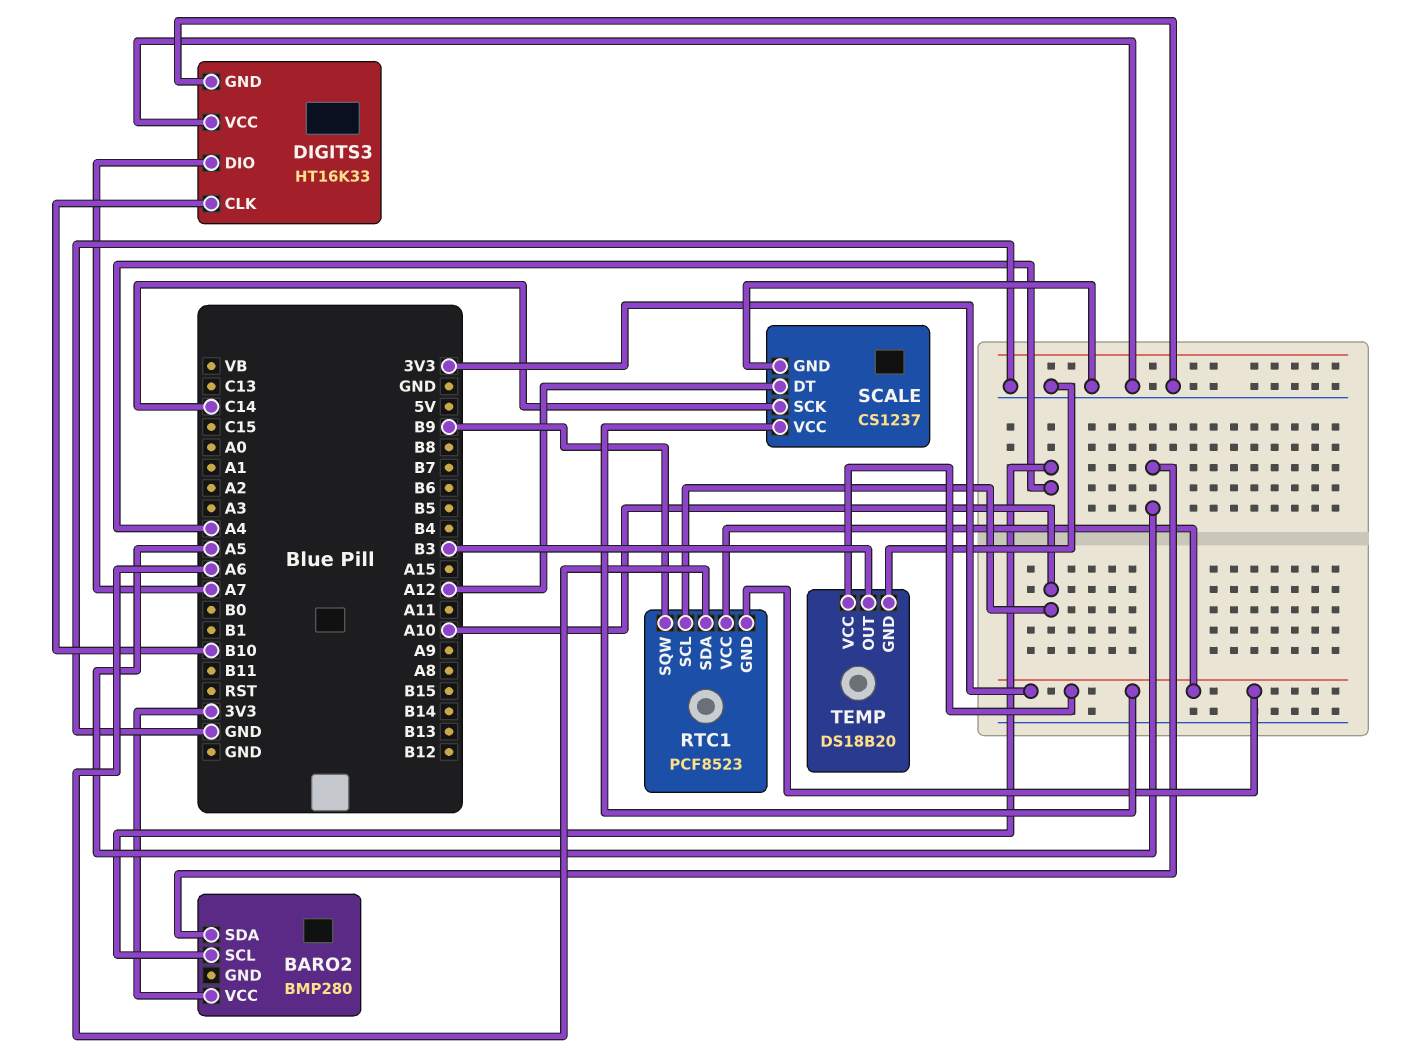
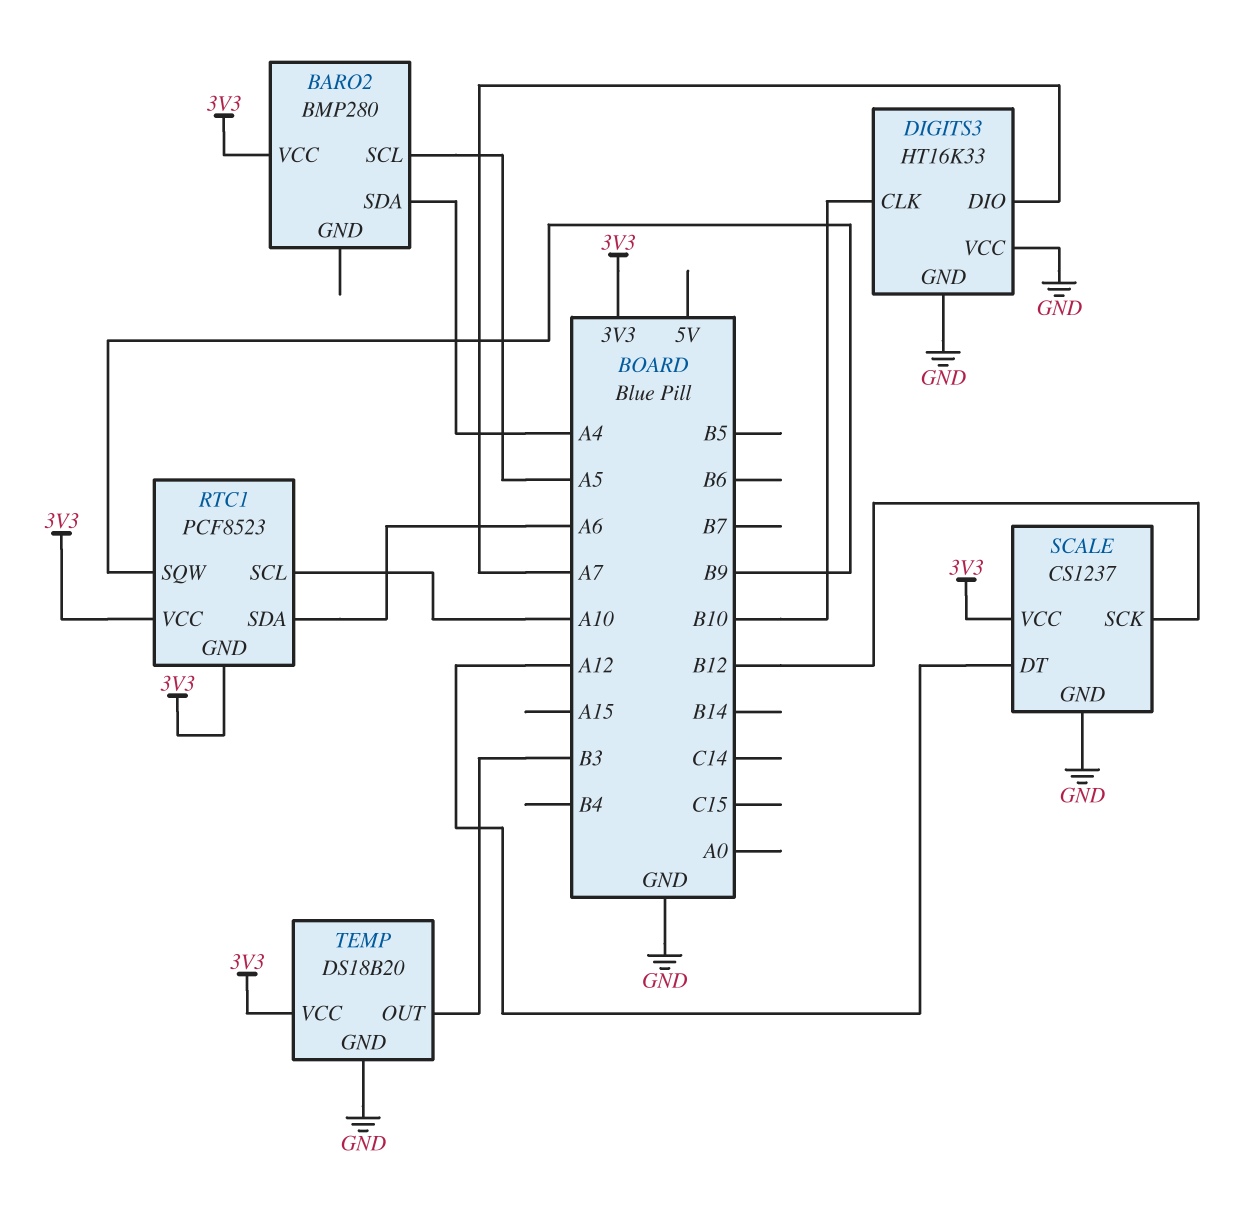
BARO2 pin SCL: A4 -> A5
BARO2 pin SDA: A5 -> A4
SCALE pin SCK: C14 -> B12

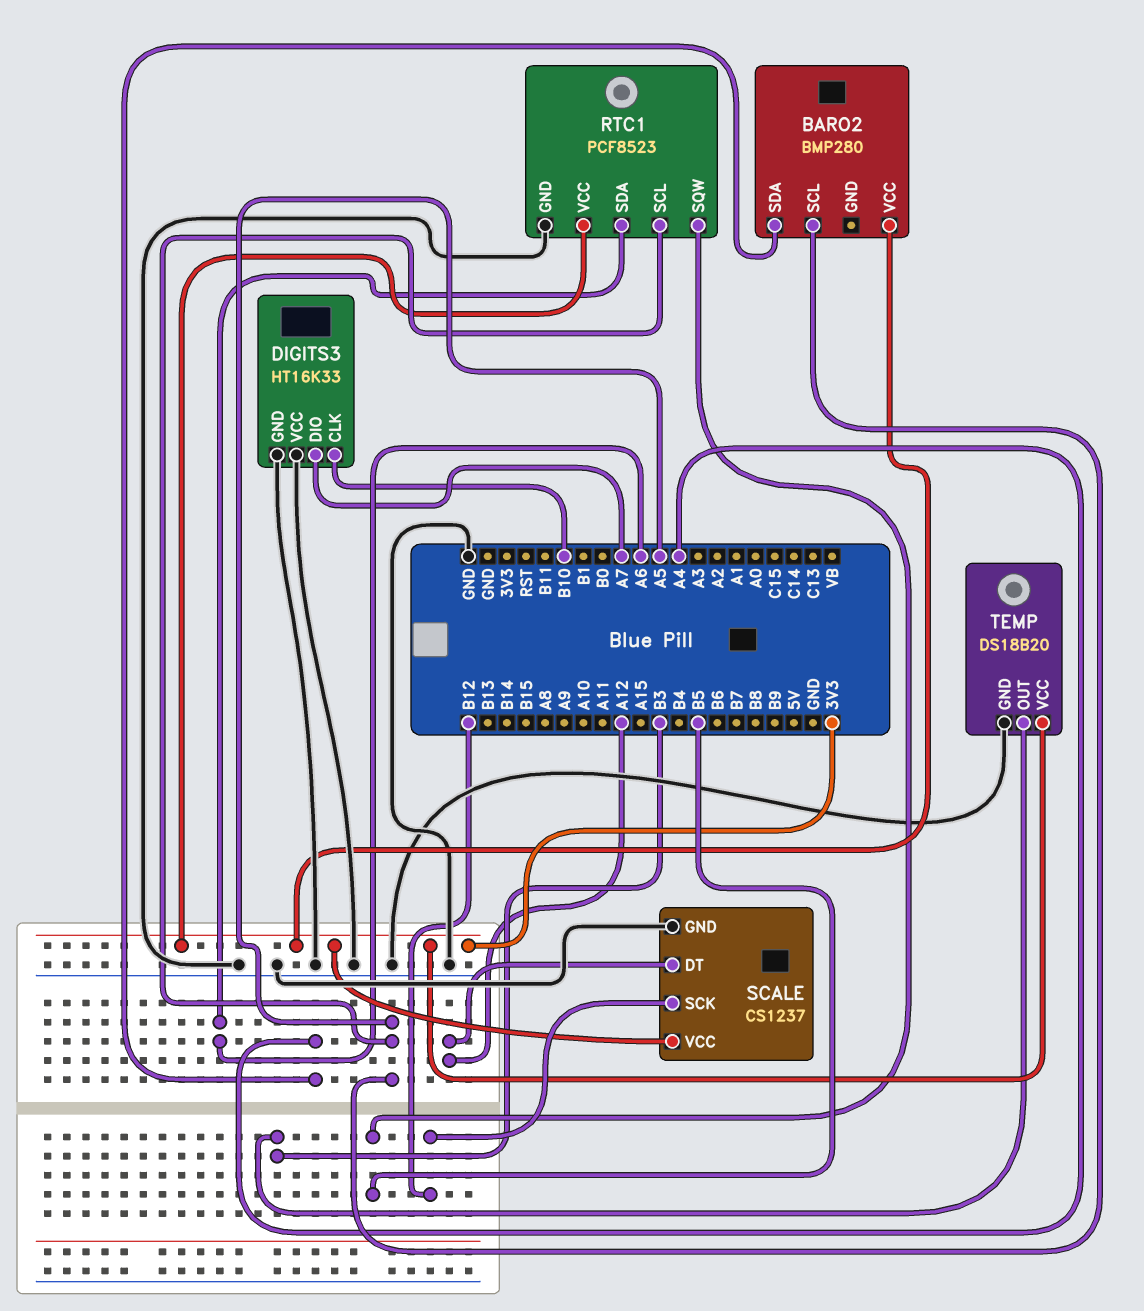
RTC1 pin GND: 3V3 -> GND
RTC1 pin SCL: A10 -> A5
RTC1 pin SQW: B9 -> B5

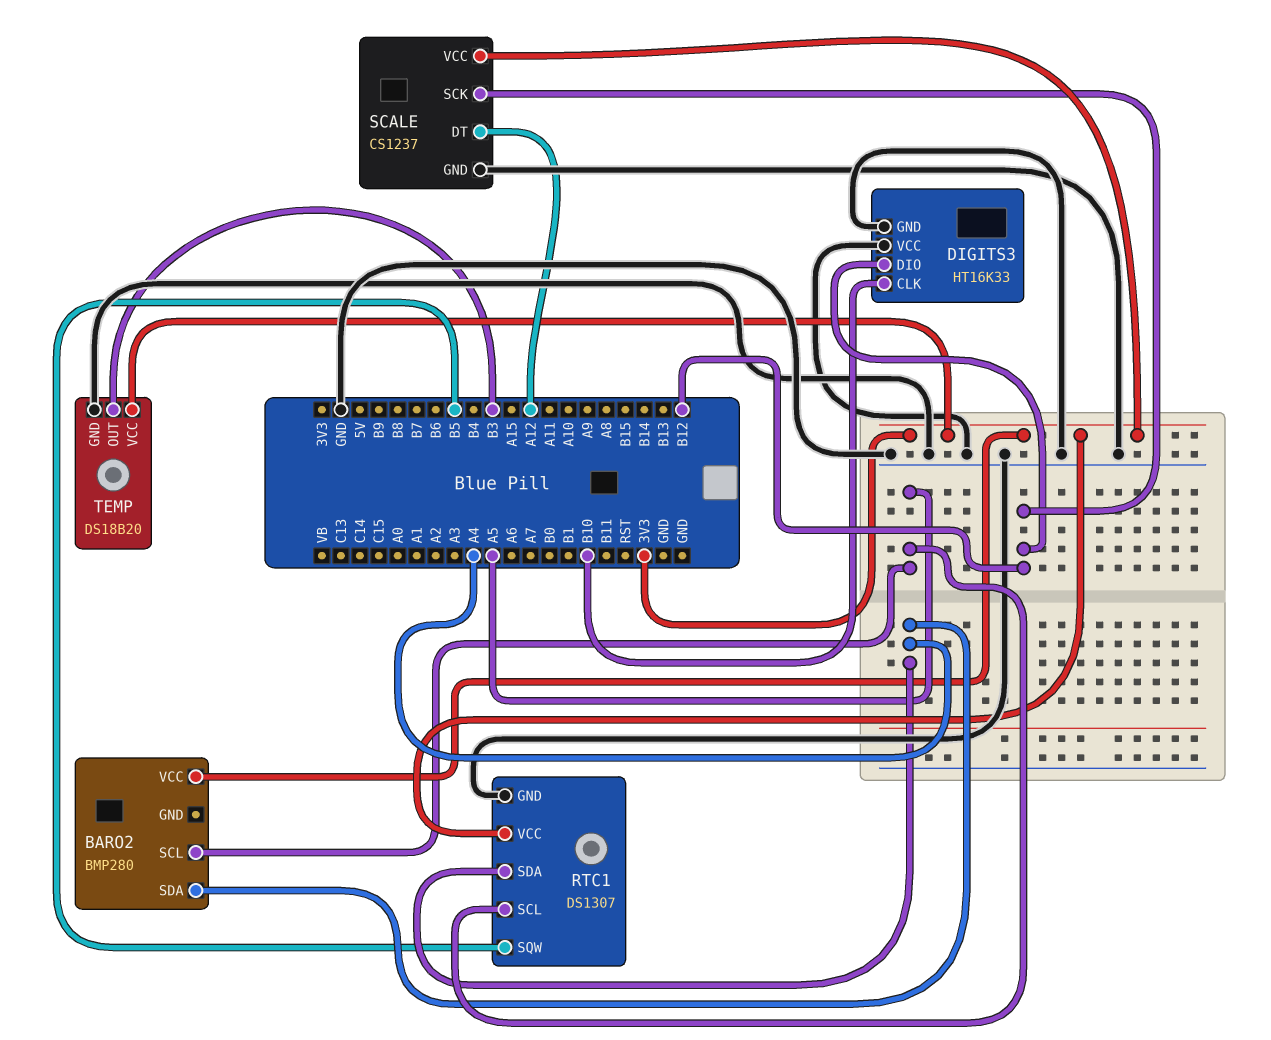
DIGITS3 pin DIO: A7 -> B12
RTC1: PCF8523 -> DS1307
RTC1 pin SDA: A6 -> A4

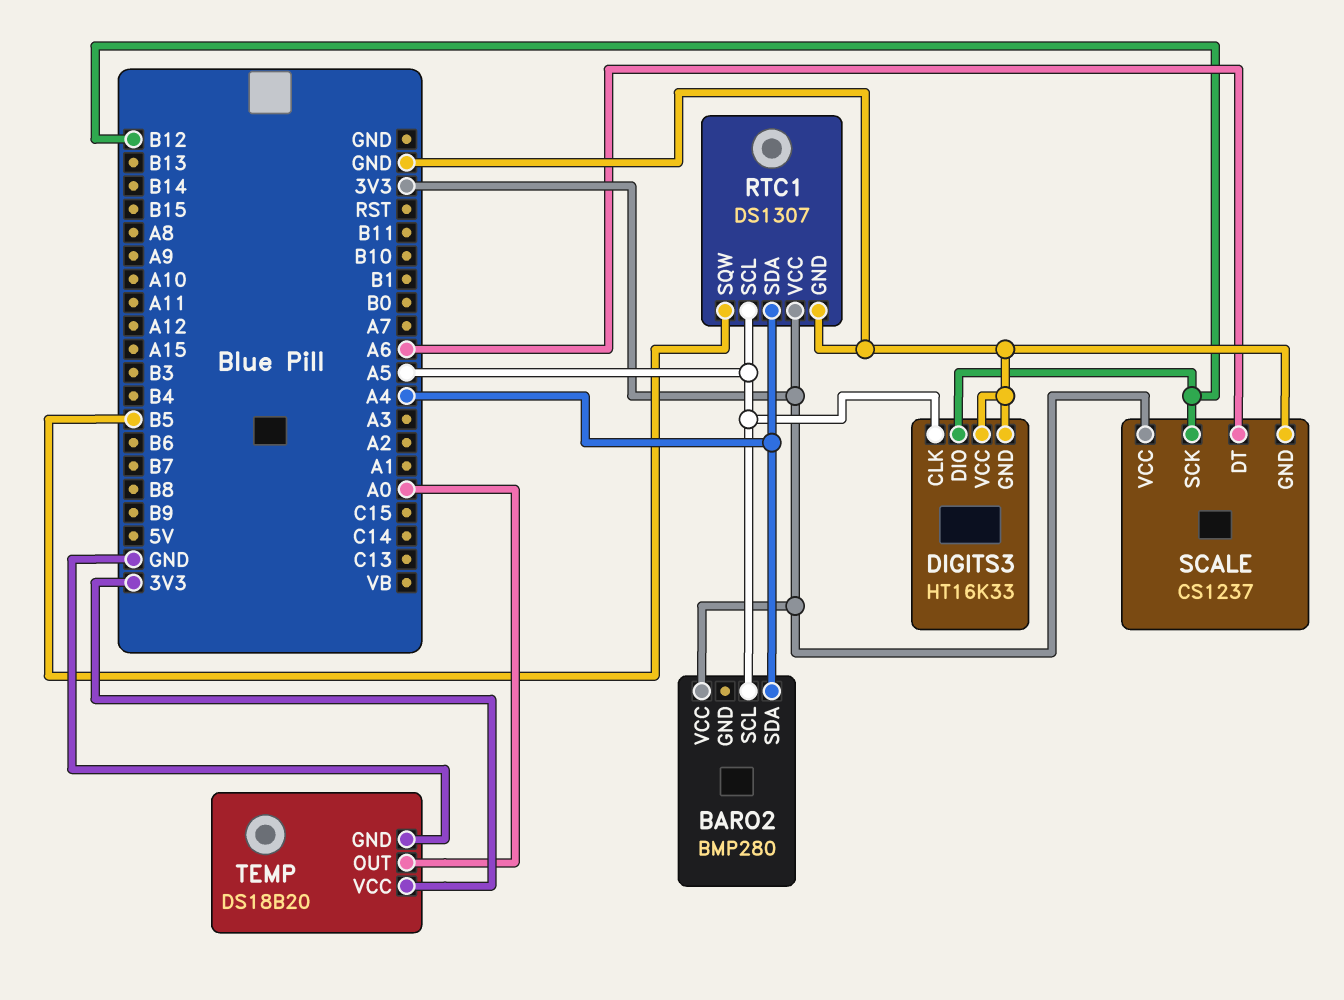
DIGITS3 pin CLK: B10 -> A5
SCALE pin DT: A12 -> A6
TEMP pin OUT: B3 -> A0

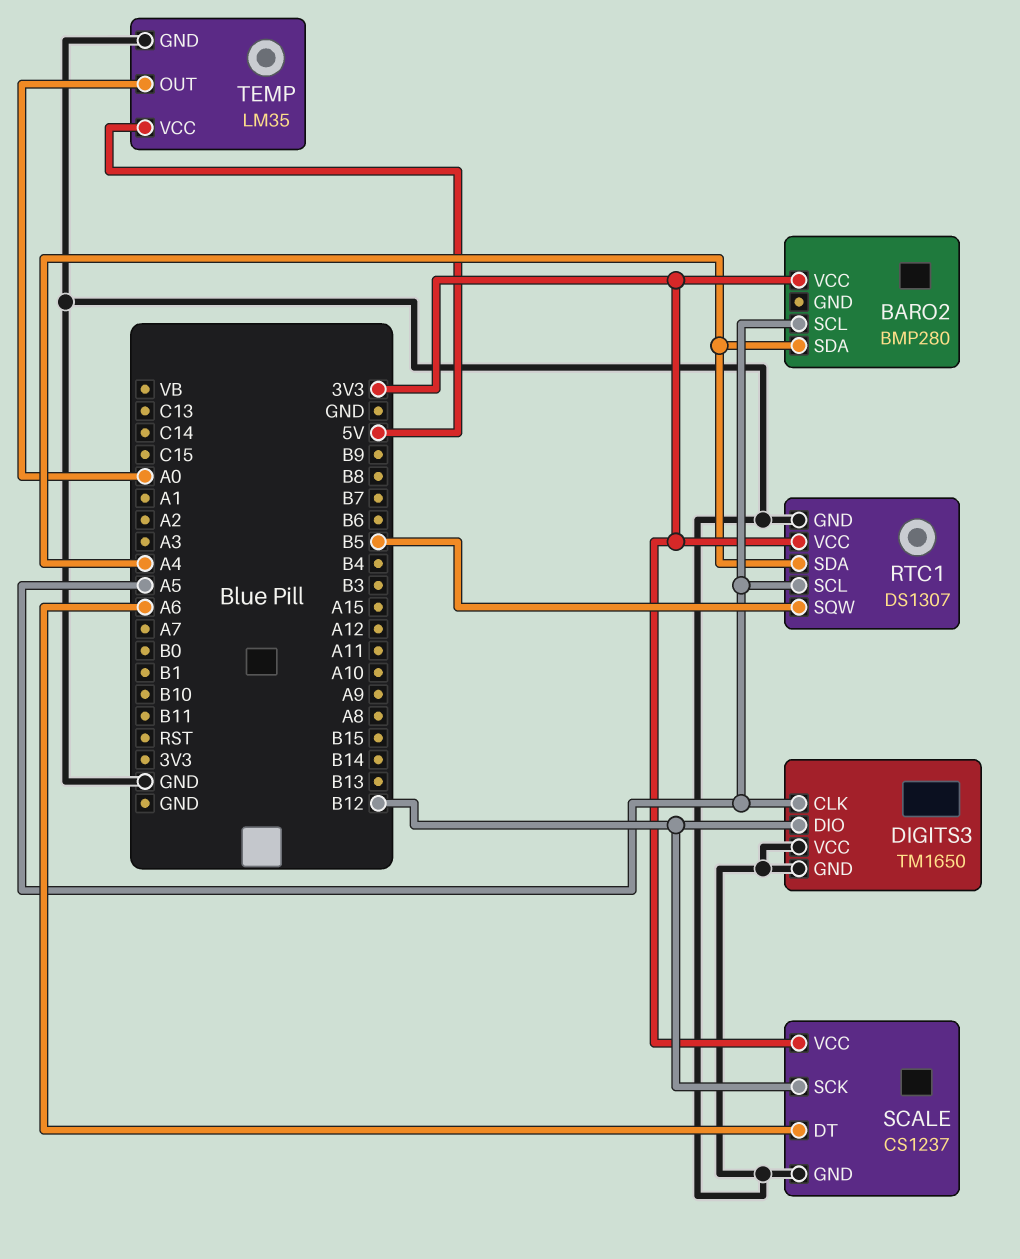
DIGITS3: HT16K33 -> TM1650
TEMP: DS18B20 -> LM35
TEMP pin VCC: 3V3 -> 5V

